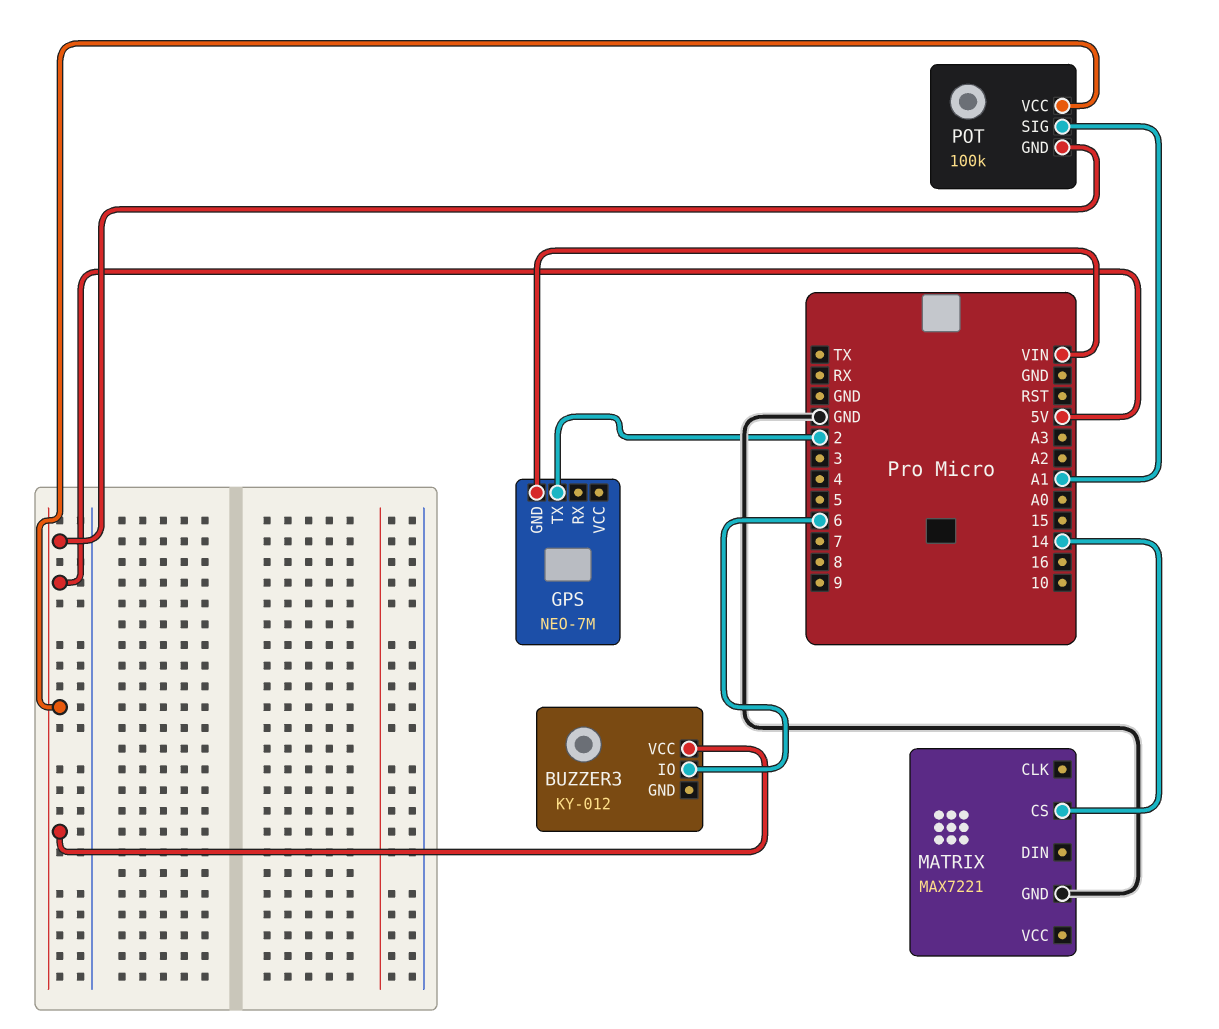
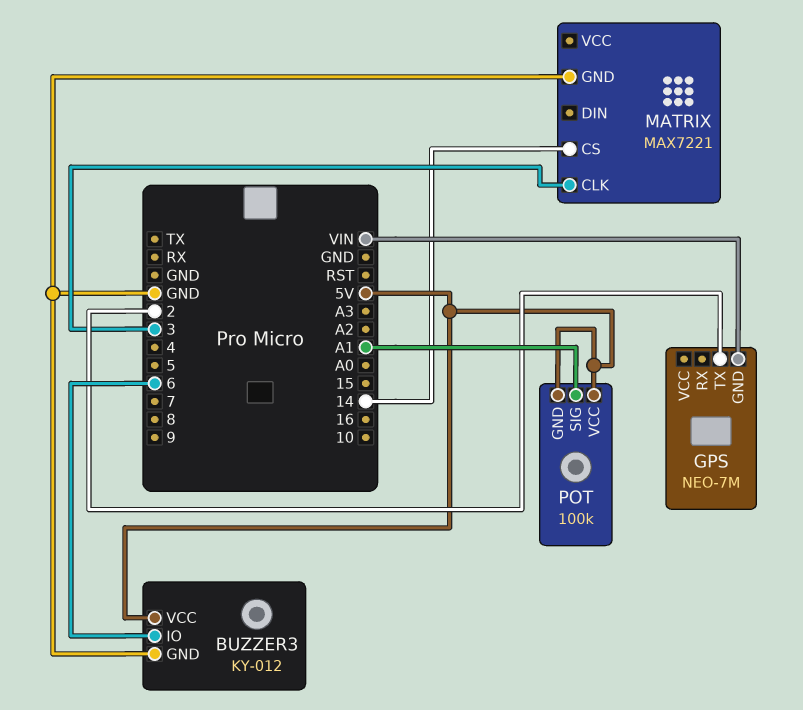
BUZZER3 pin GND: none -> GND
MATRIX pin CLK: none -> 3

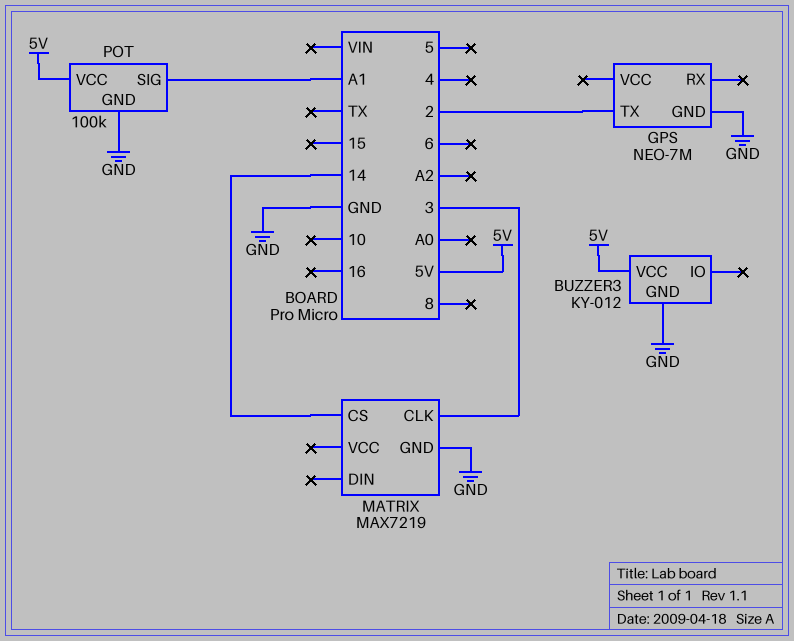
BUZZER3 pin IO: 6 -> none
GPS pin GND: VIN -> GND
MATRIX: MAX7221 -> MAX7219
POT pin GND: 5V -> GND

